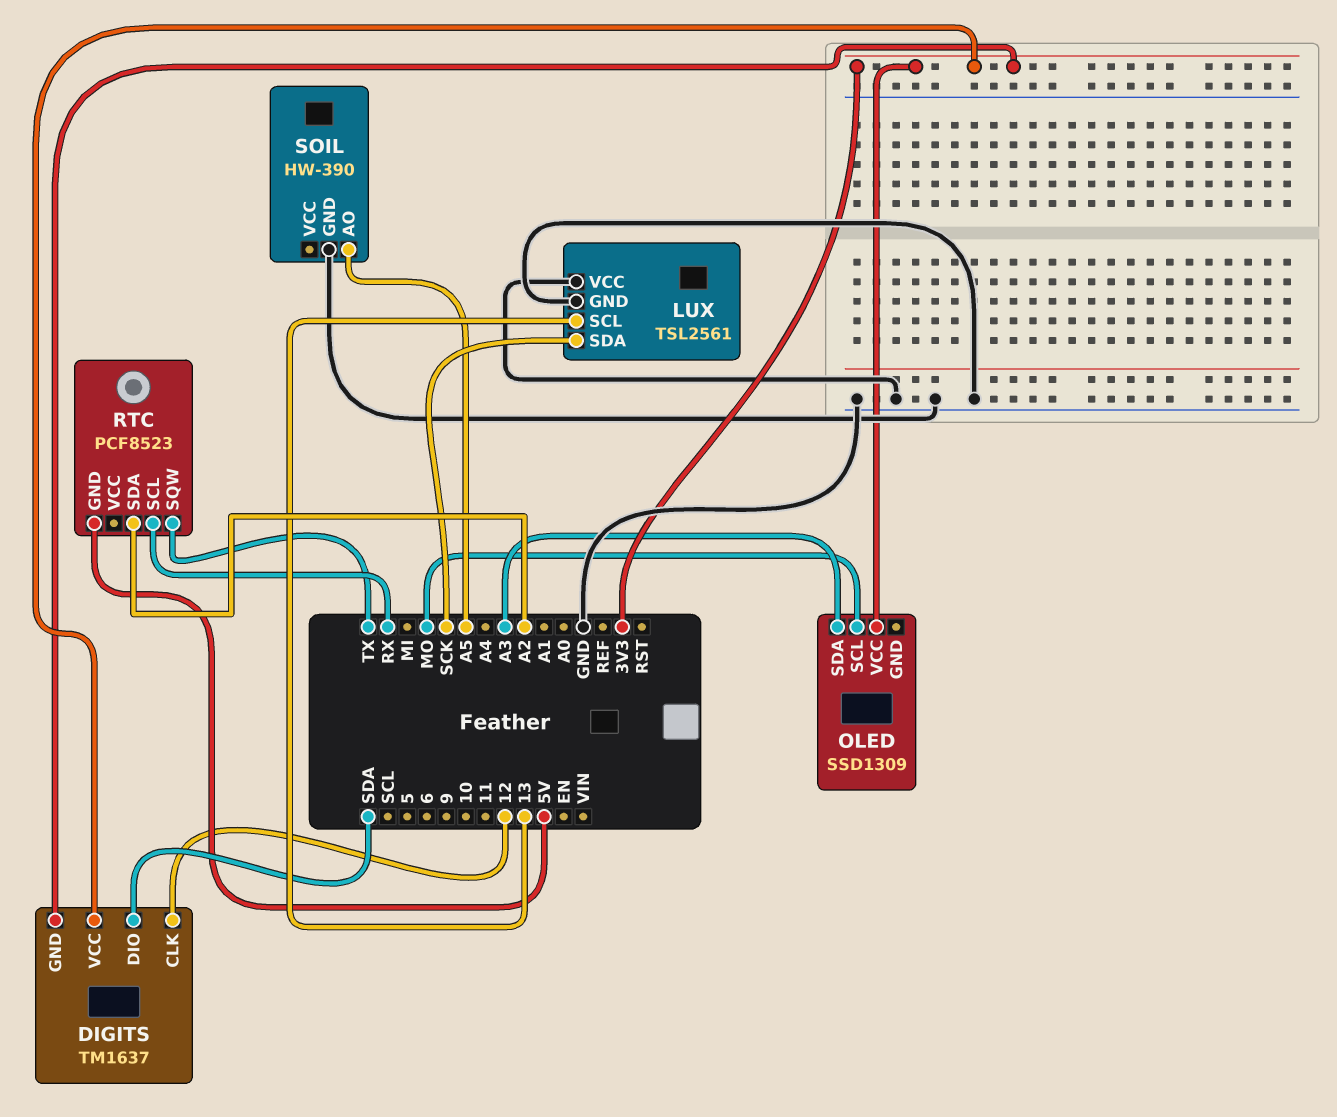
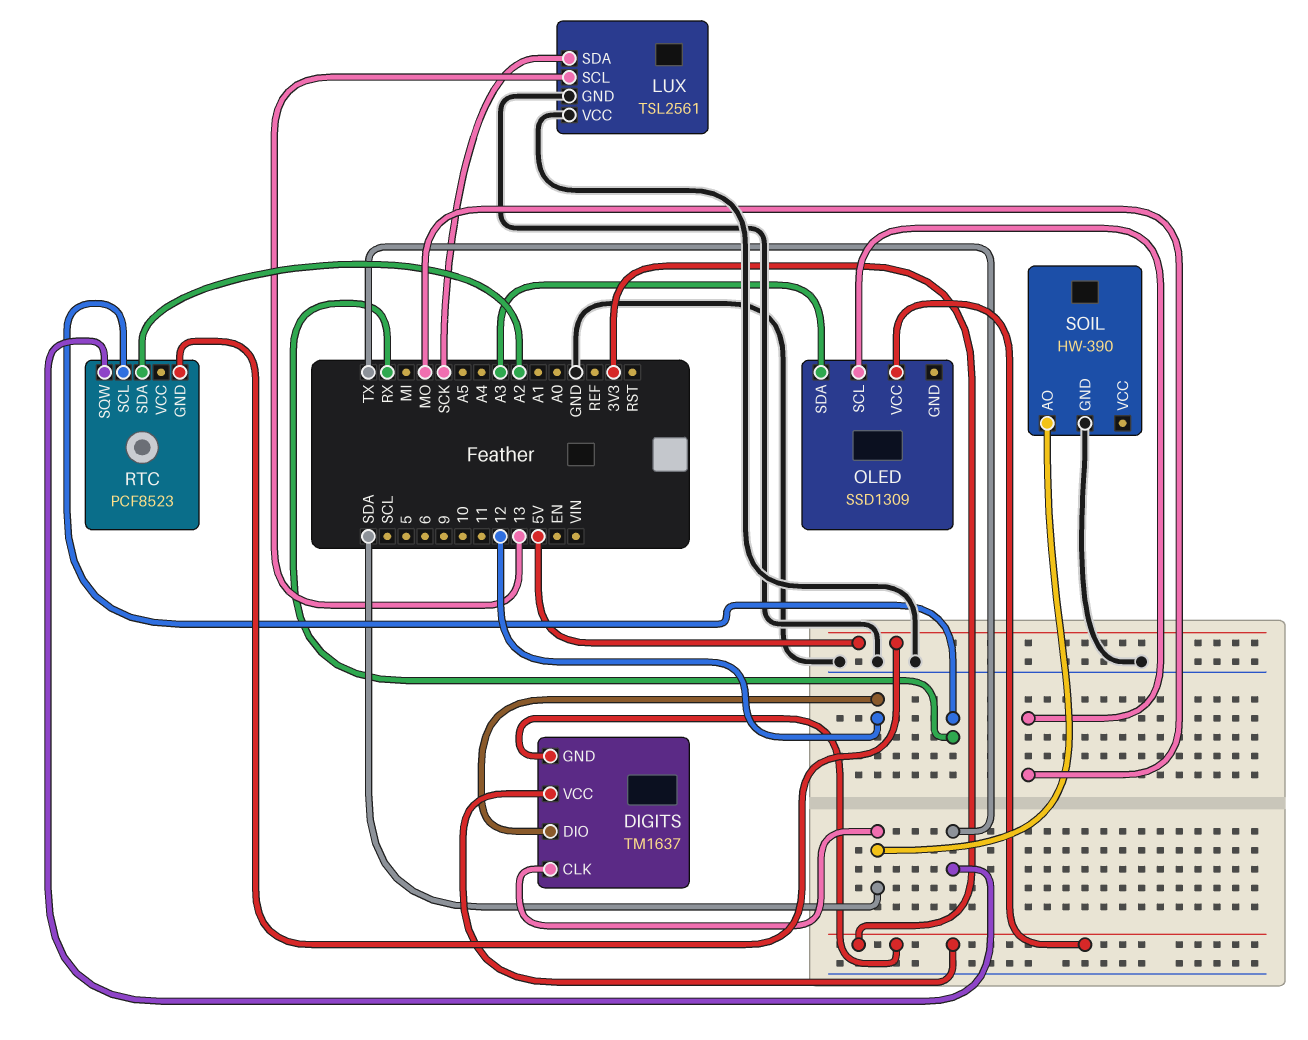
DIGITS pin CLK: 12 -> SDA
DIGITS pin DIO: SDA -> 12
SOIL pin AO: A5 -> SDA

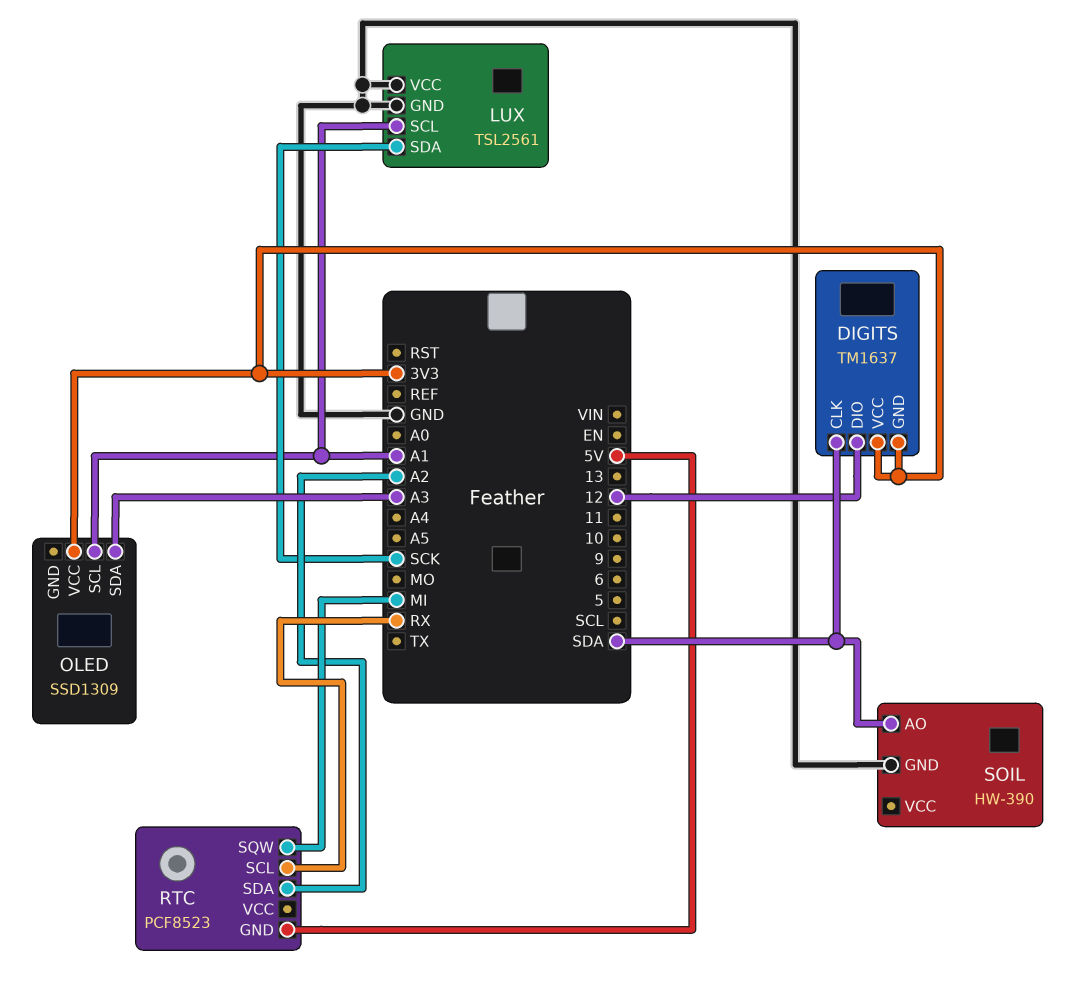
LUX pin SCL: 13 -> A1
OLED pin SCL: MO -> A1
RTC pin SQW: TX -> MI

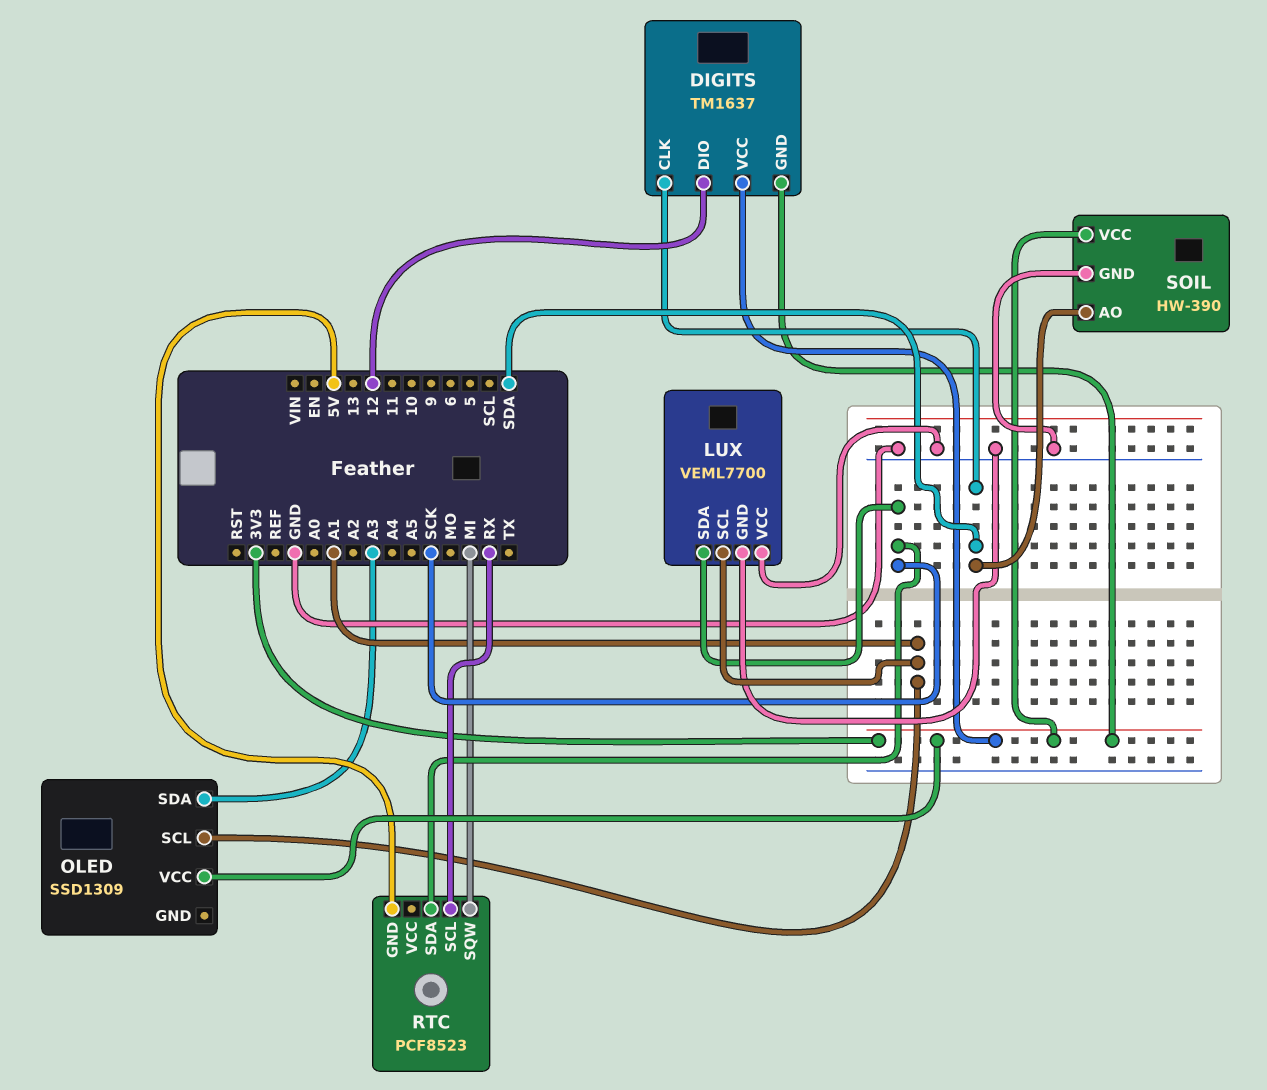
LUX: TSL2561 -> VEML7700
RTC pin SDA: A2 -> SCK
SOIL pin VCC: none -> 3V3

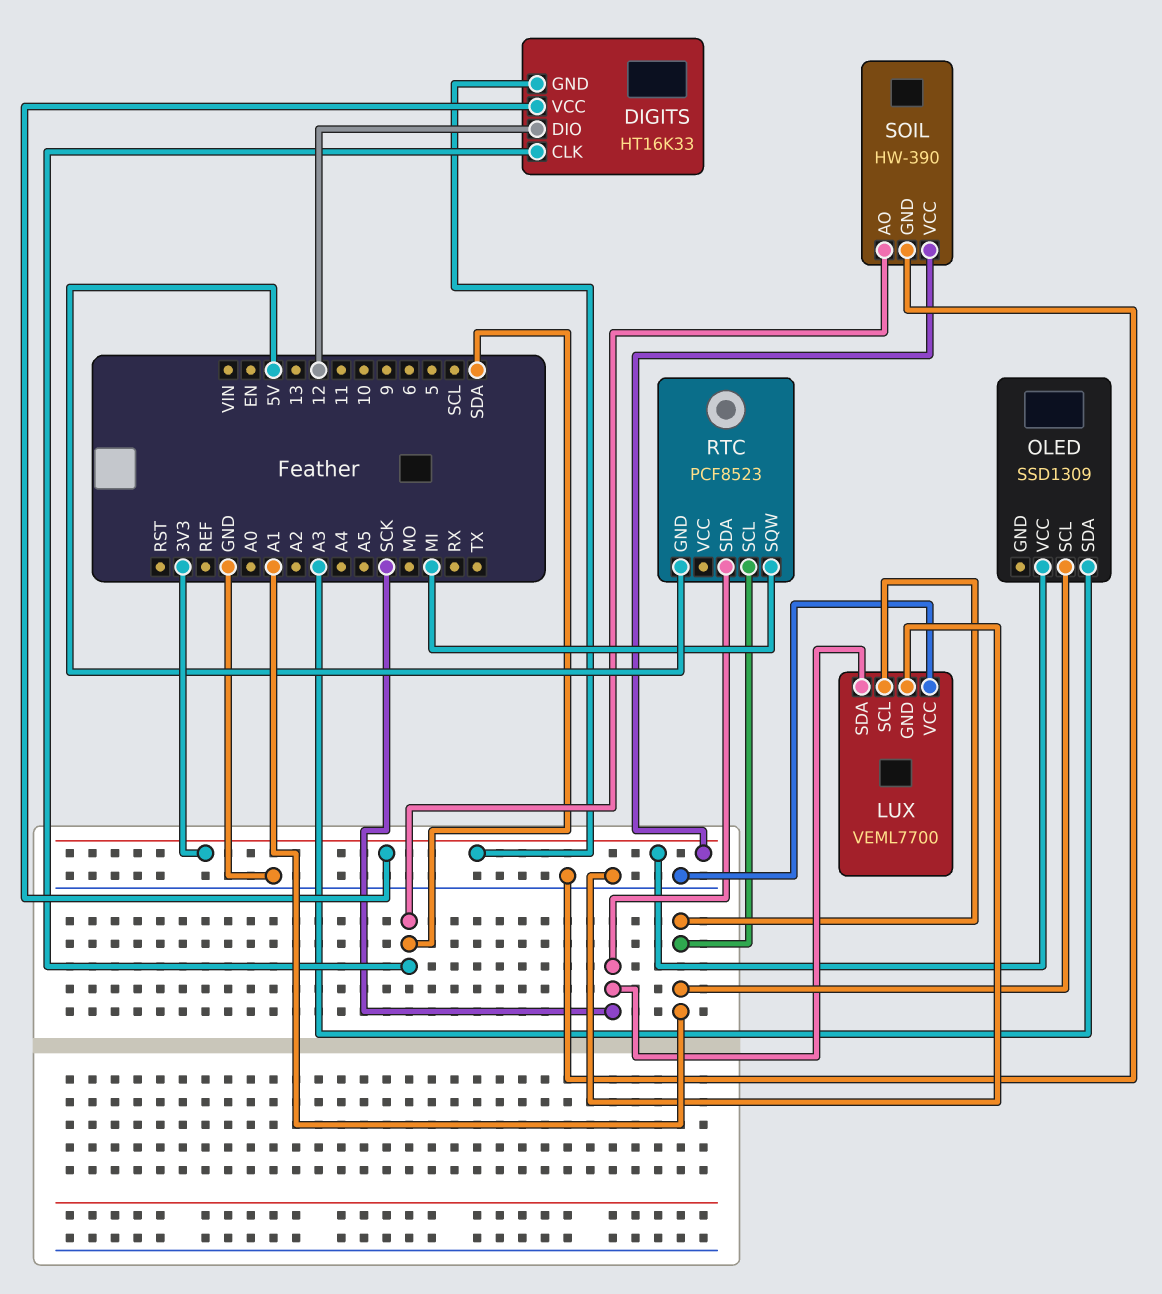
DIGITS: TM1637 -> HT16K33
RTC pin SCL: RX -> A1

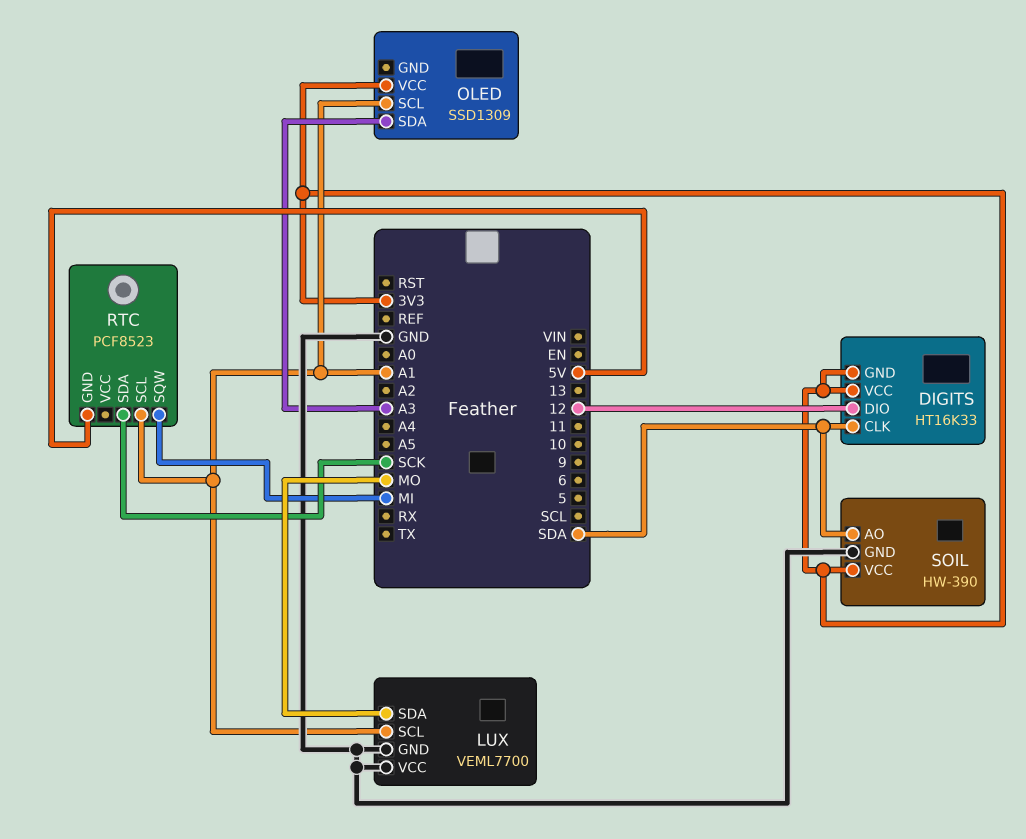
LUX pin SDA: SCK -> MO

